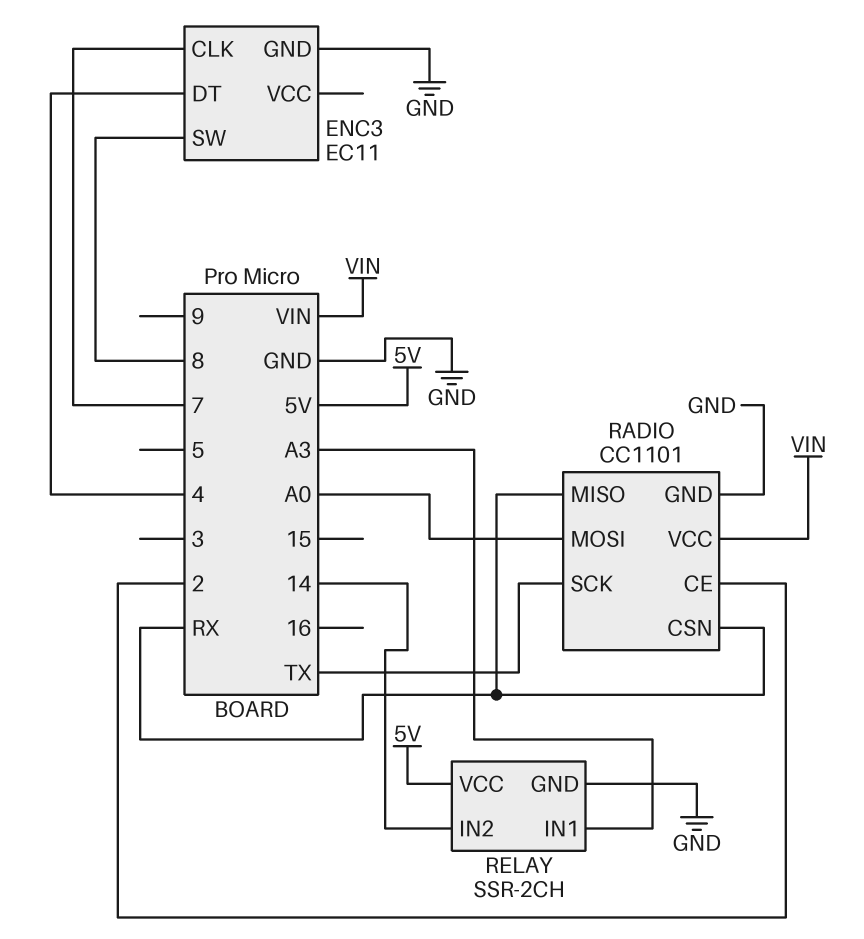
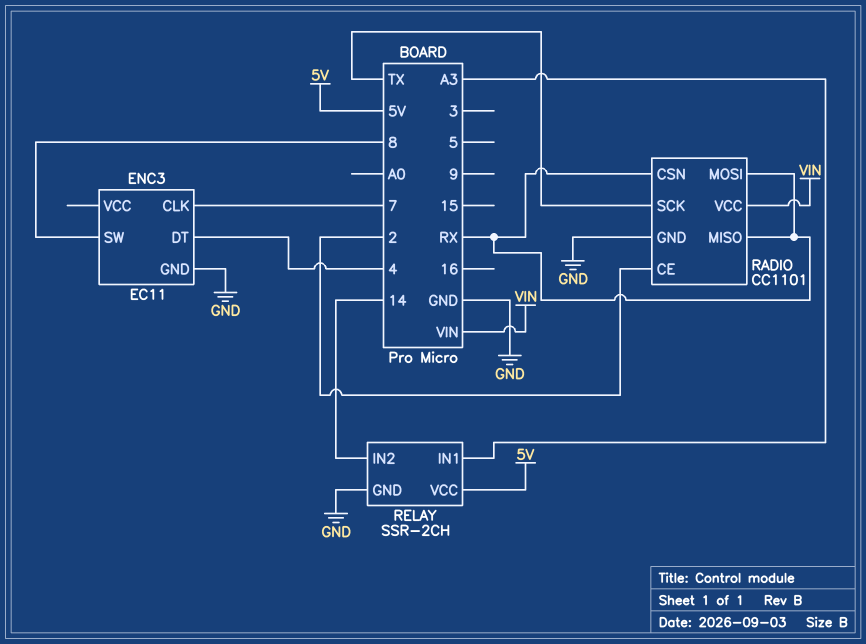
RADIO pin MOSI: A0 -> RX

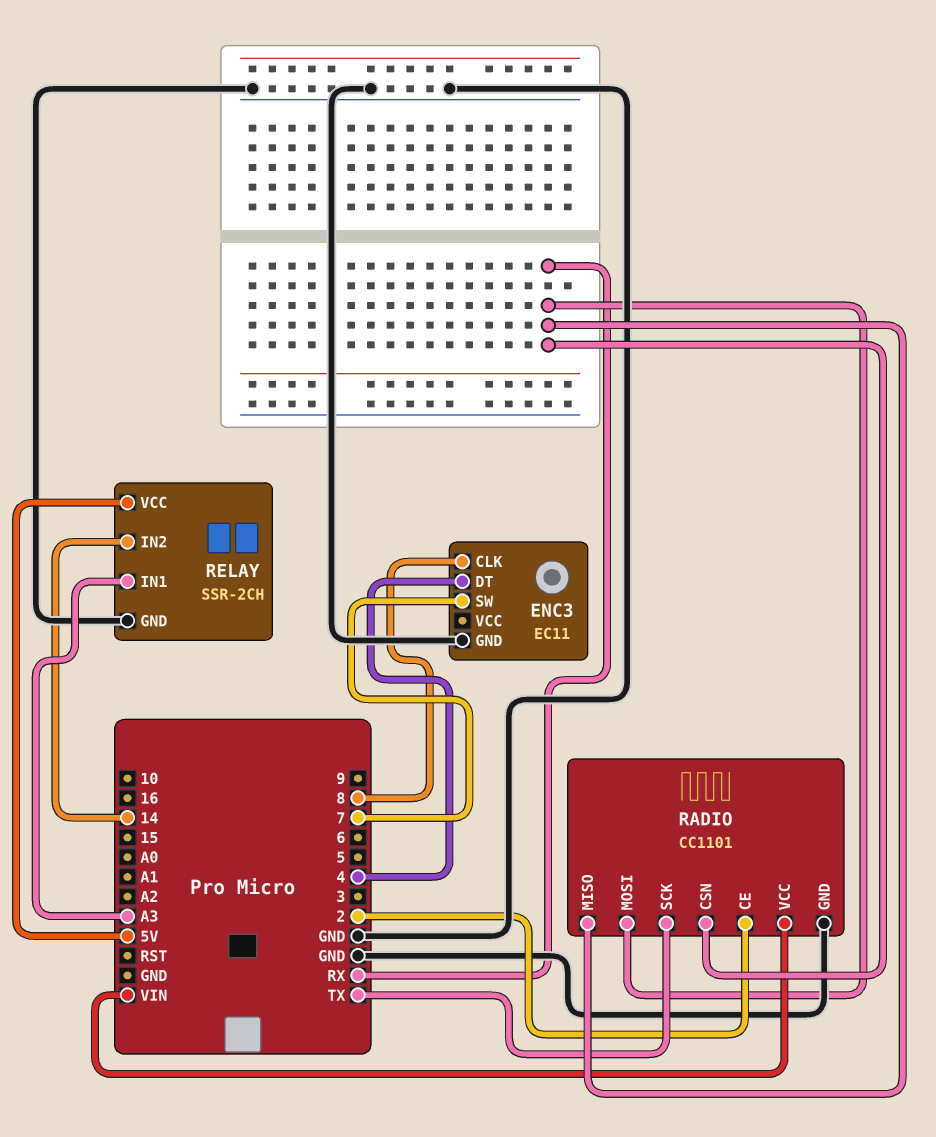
ENC3 pin CLK: 7 -> 8
ENC3 pin SW: 8 -> 7

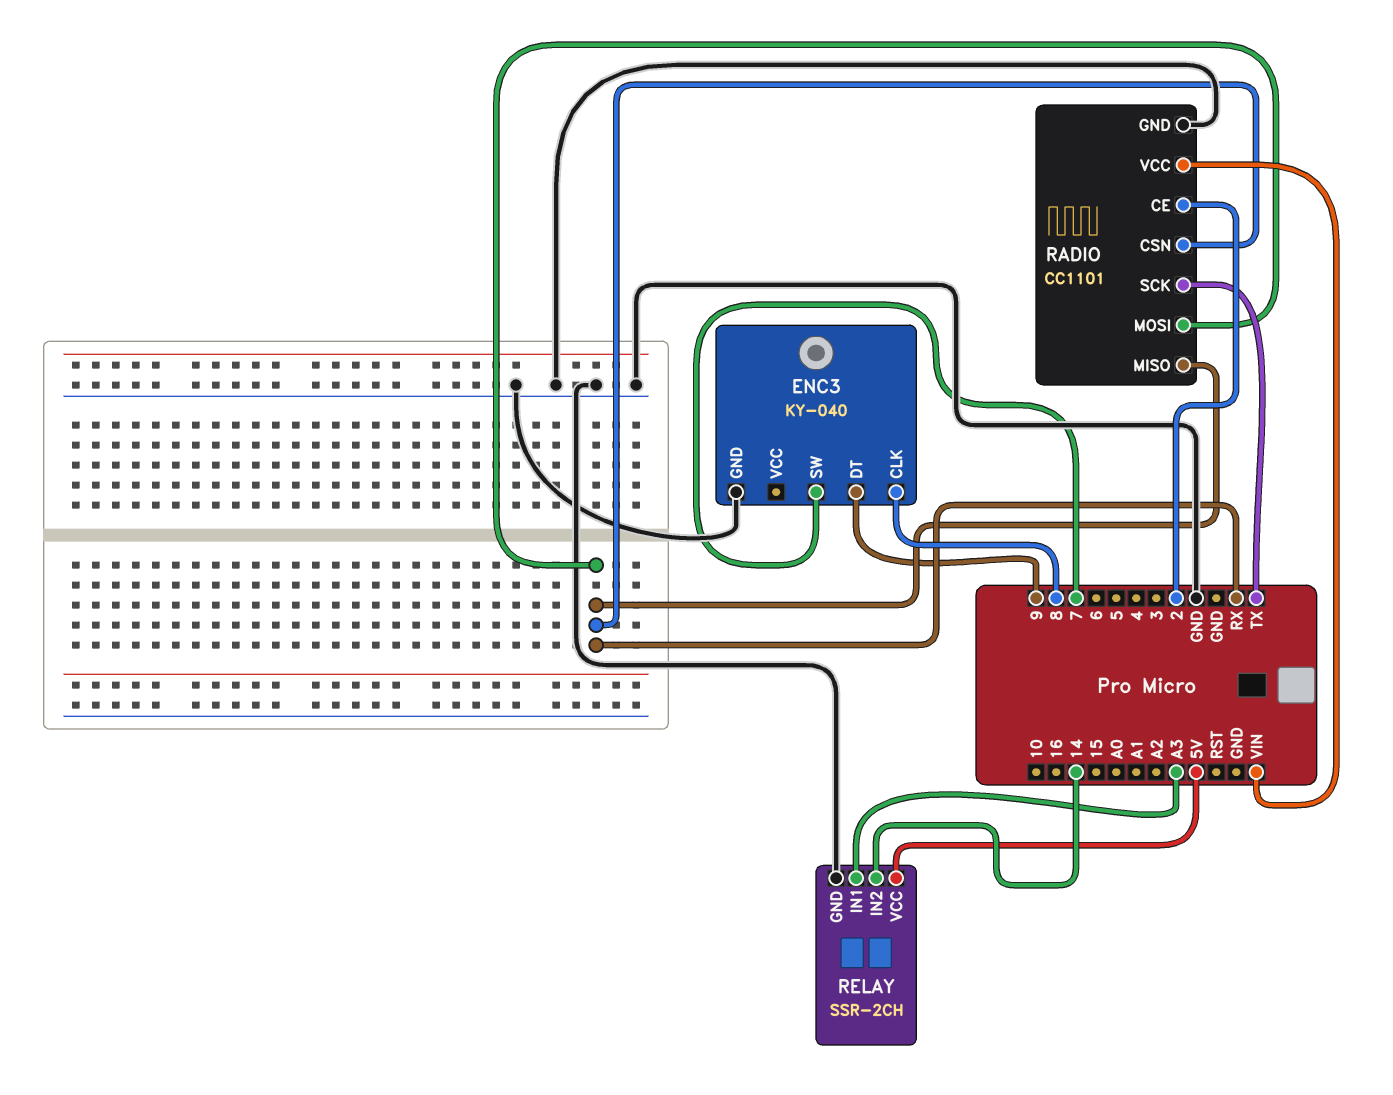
ENC3: EC11 -> KY-040
ENC3 pin DT: 4 -> 9

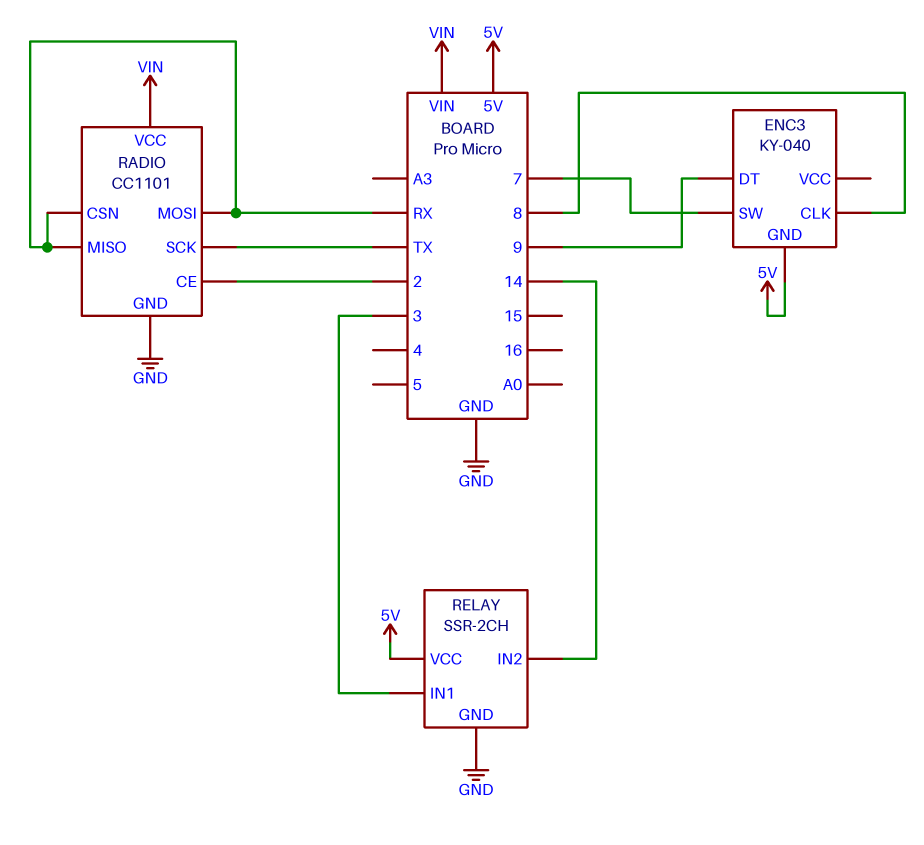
ENC3 pin GND: GND -> 5V
RELAY pin IN1: A3 -> 3

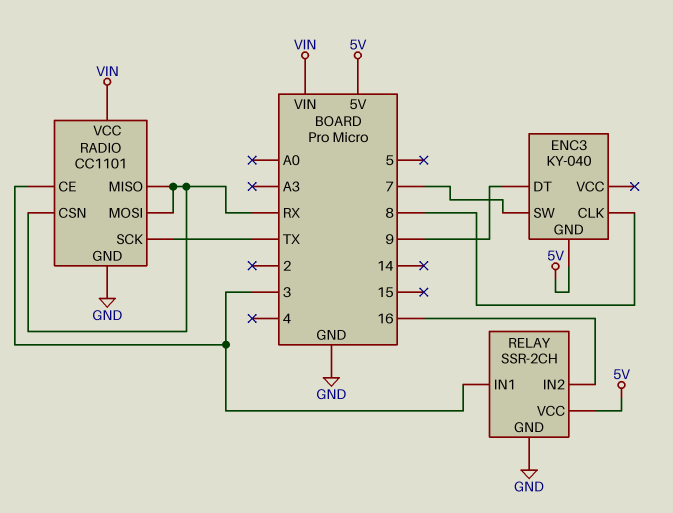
RADIO pin CE: 2 -> 3
RELAY pin IN2: 14 -> 16

